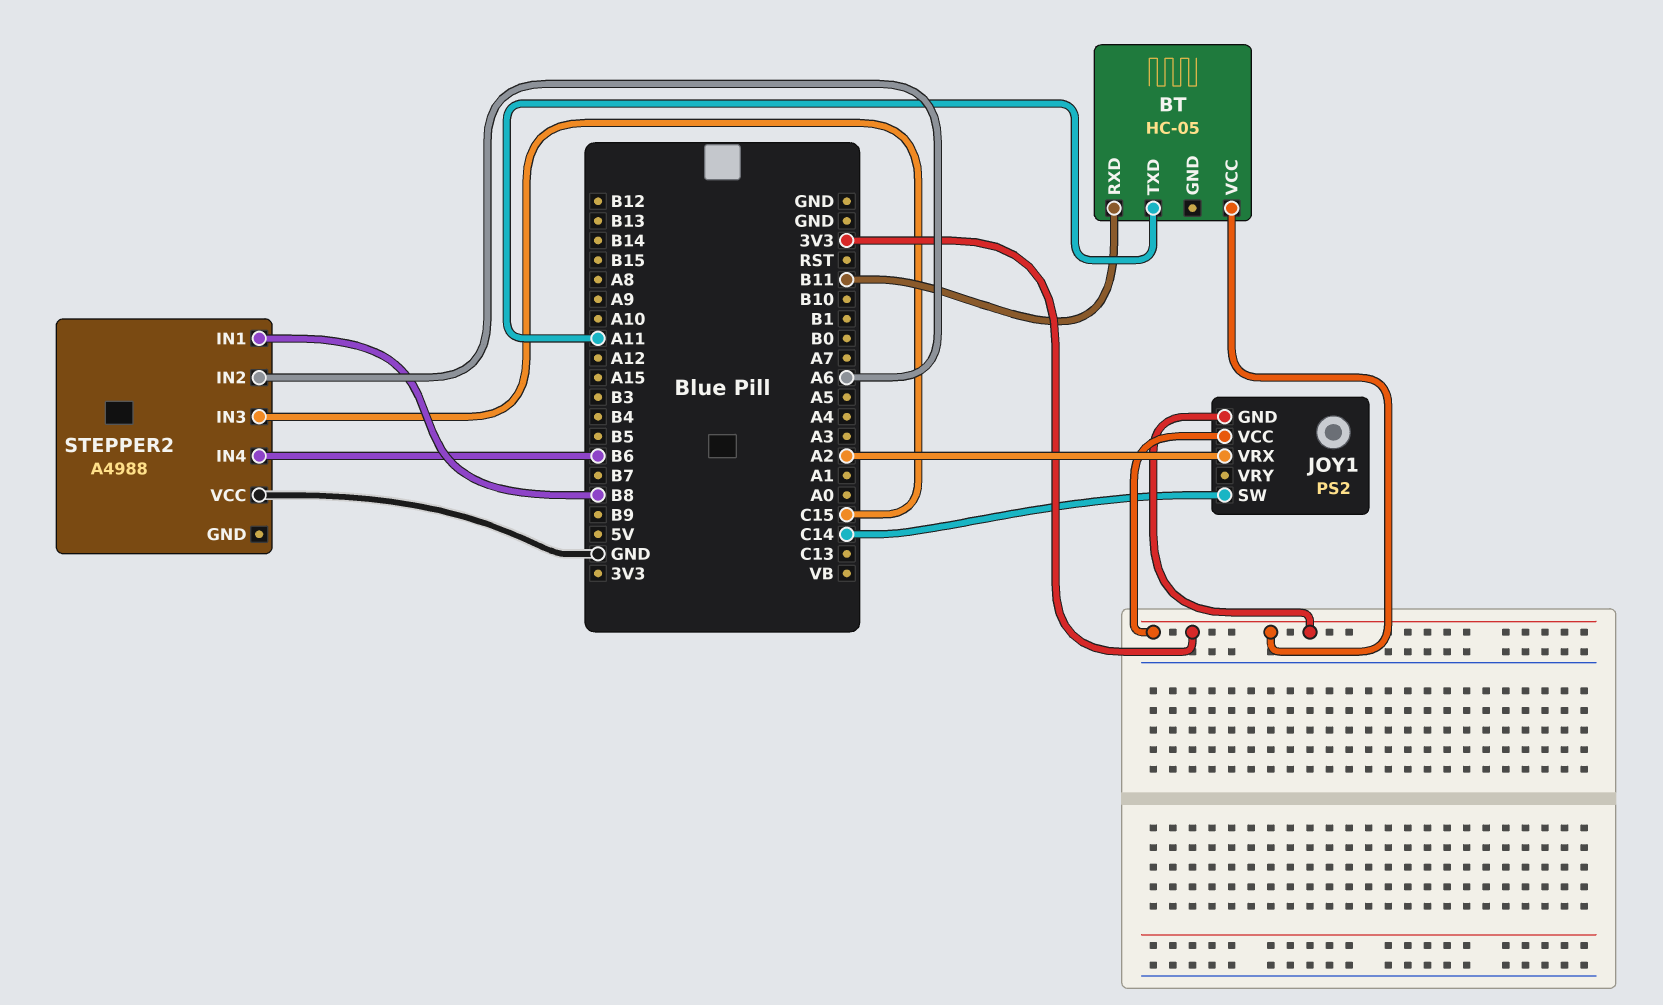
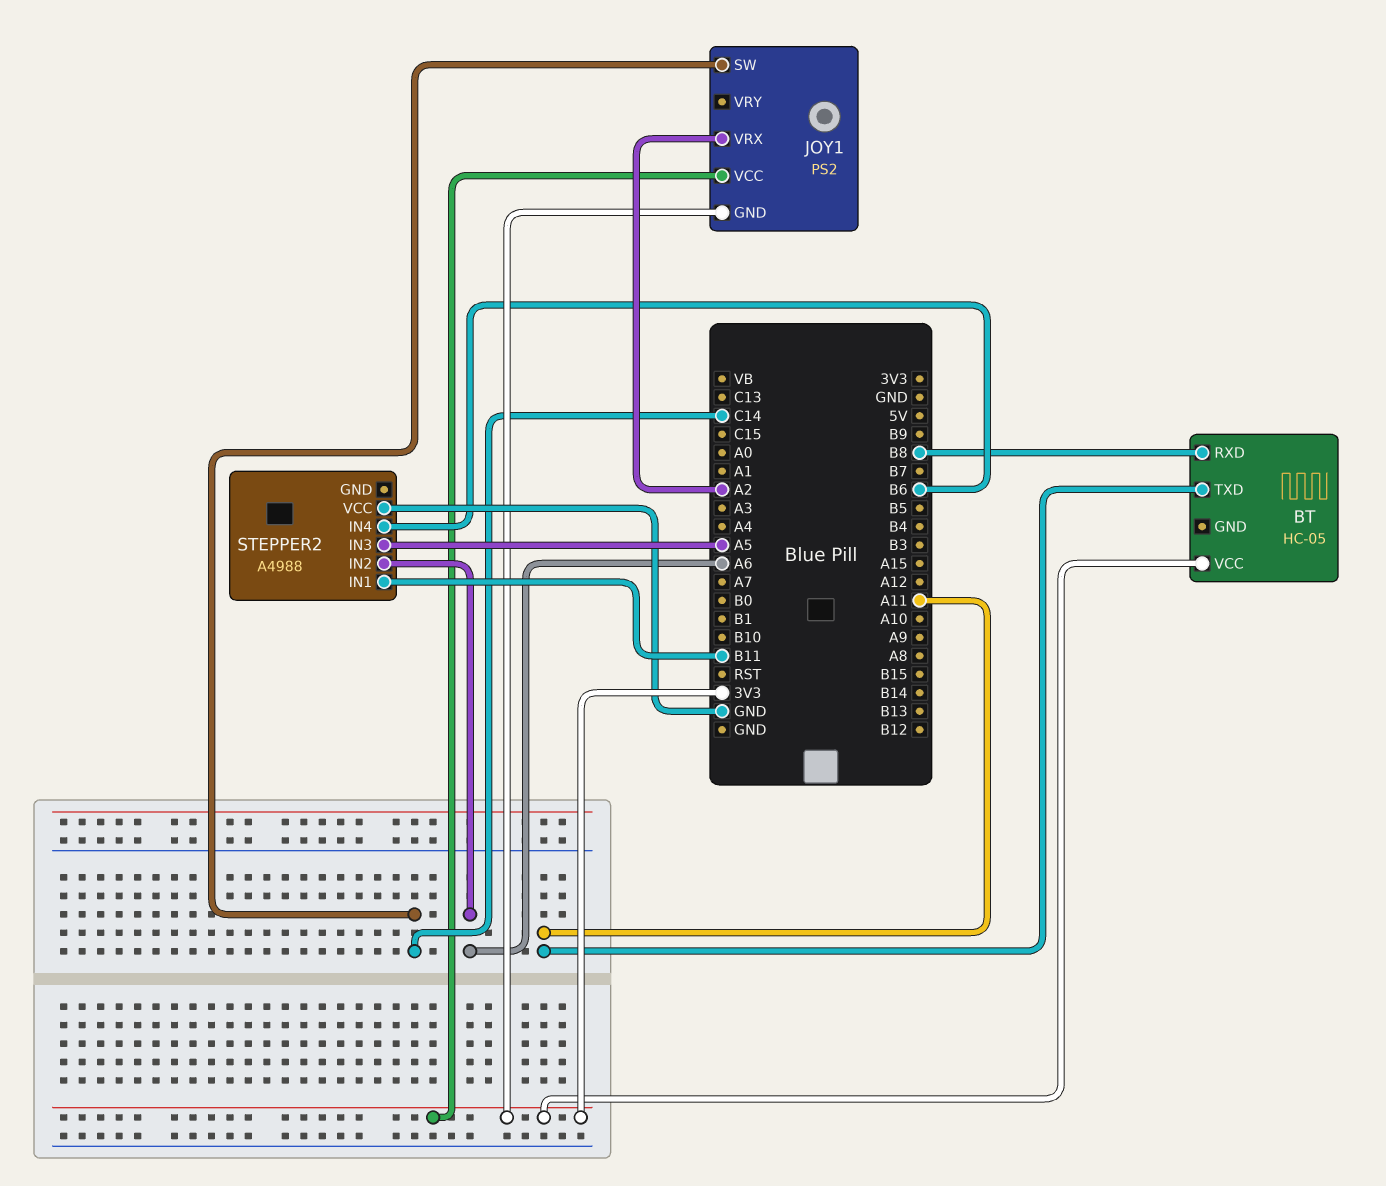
BT pin RXD: B11 -> B8
STEPPER2 pin IN1: B8 -> B11
STEPPER2 pin IN3: C15 -> A5

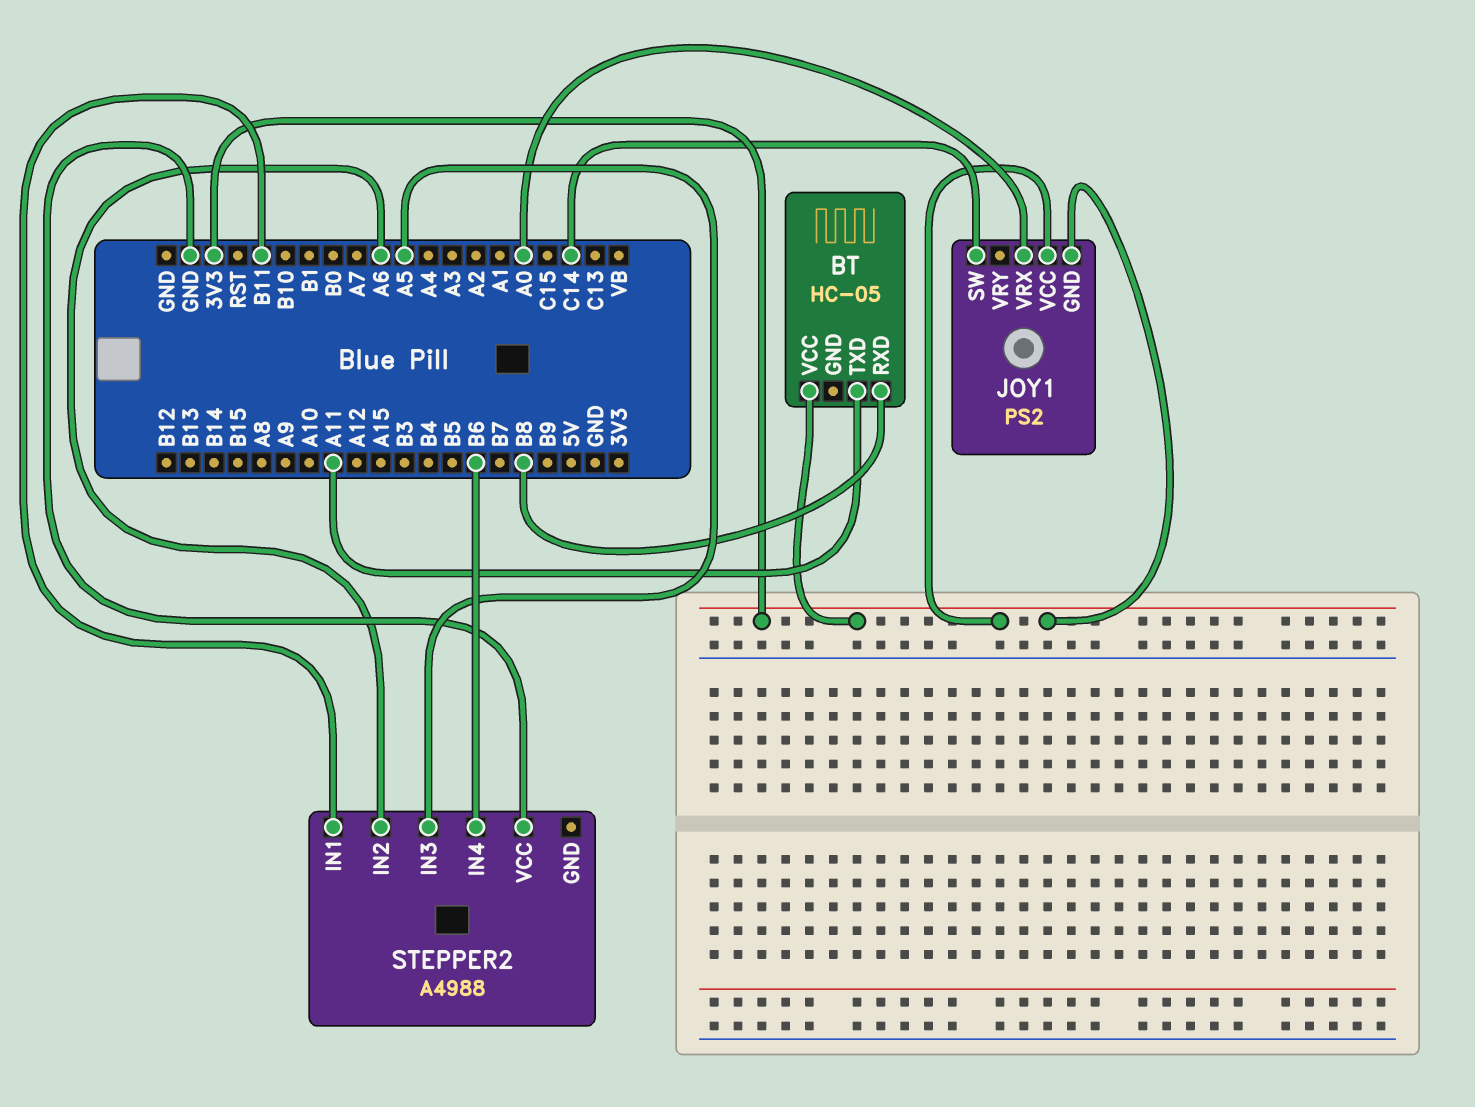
JOY1 pin VRX: A2 -> A0

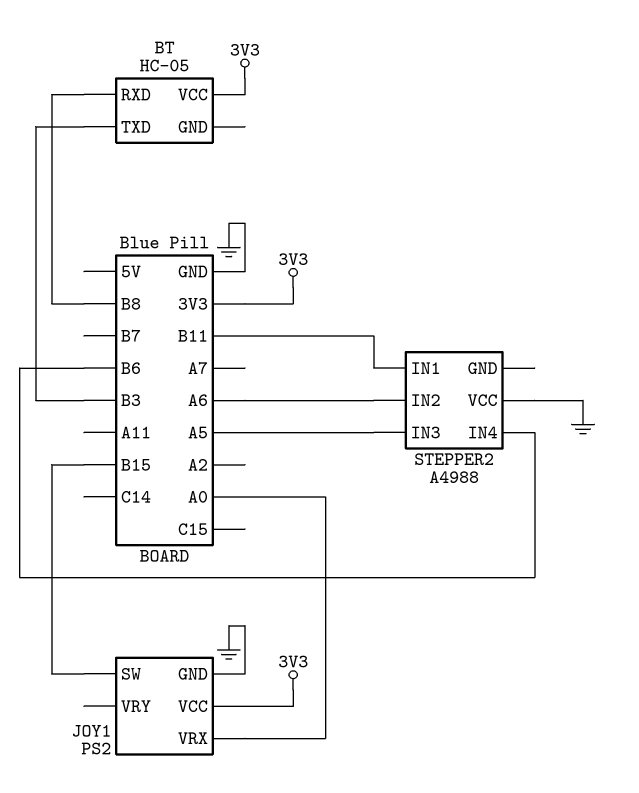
BT pin TXD: A11 -> B3
JOY1 pin GND: 3V3 -> GND
JOY1 pin SW: C14 -> B15

